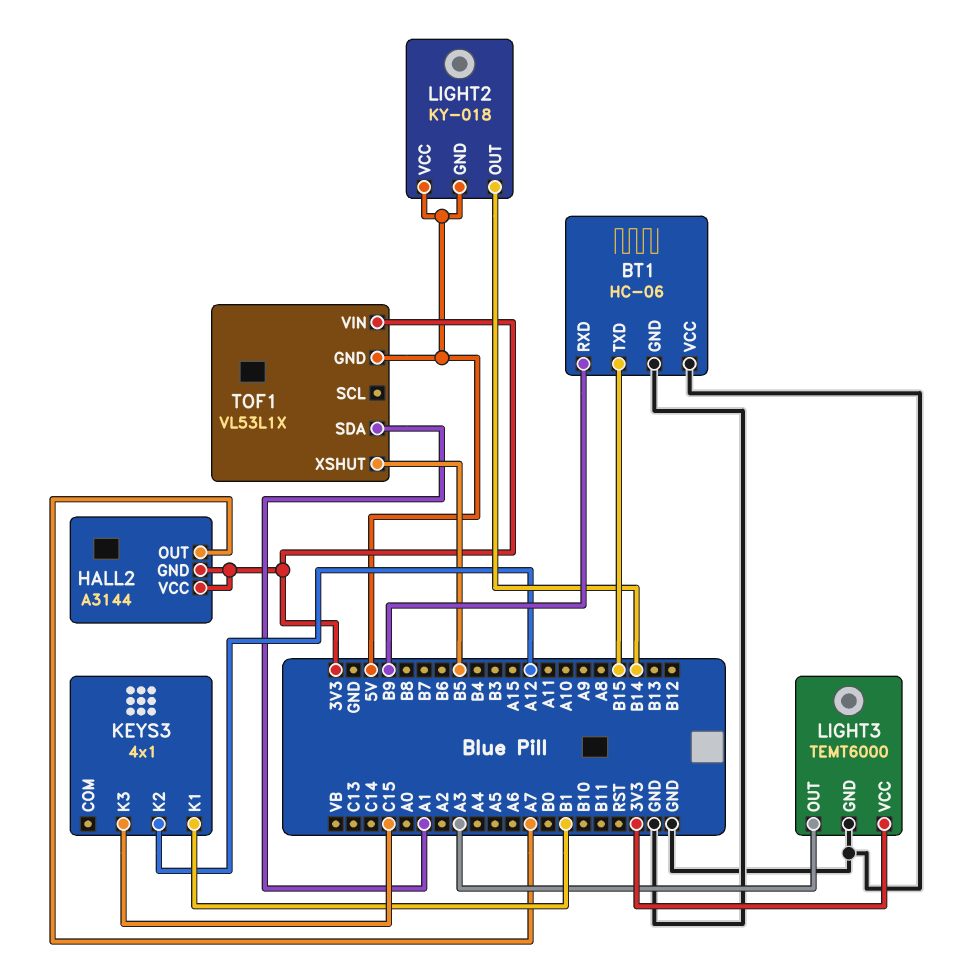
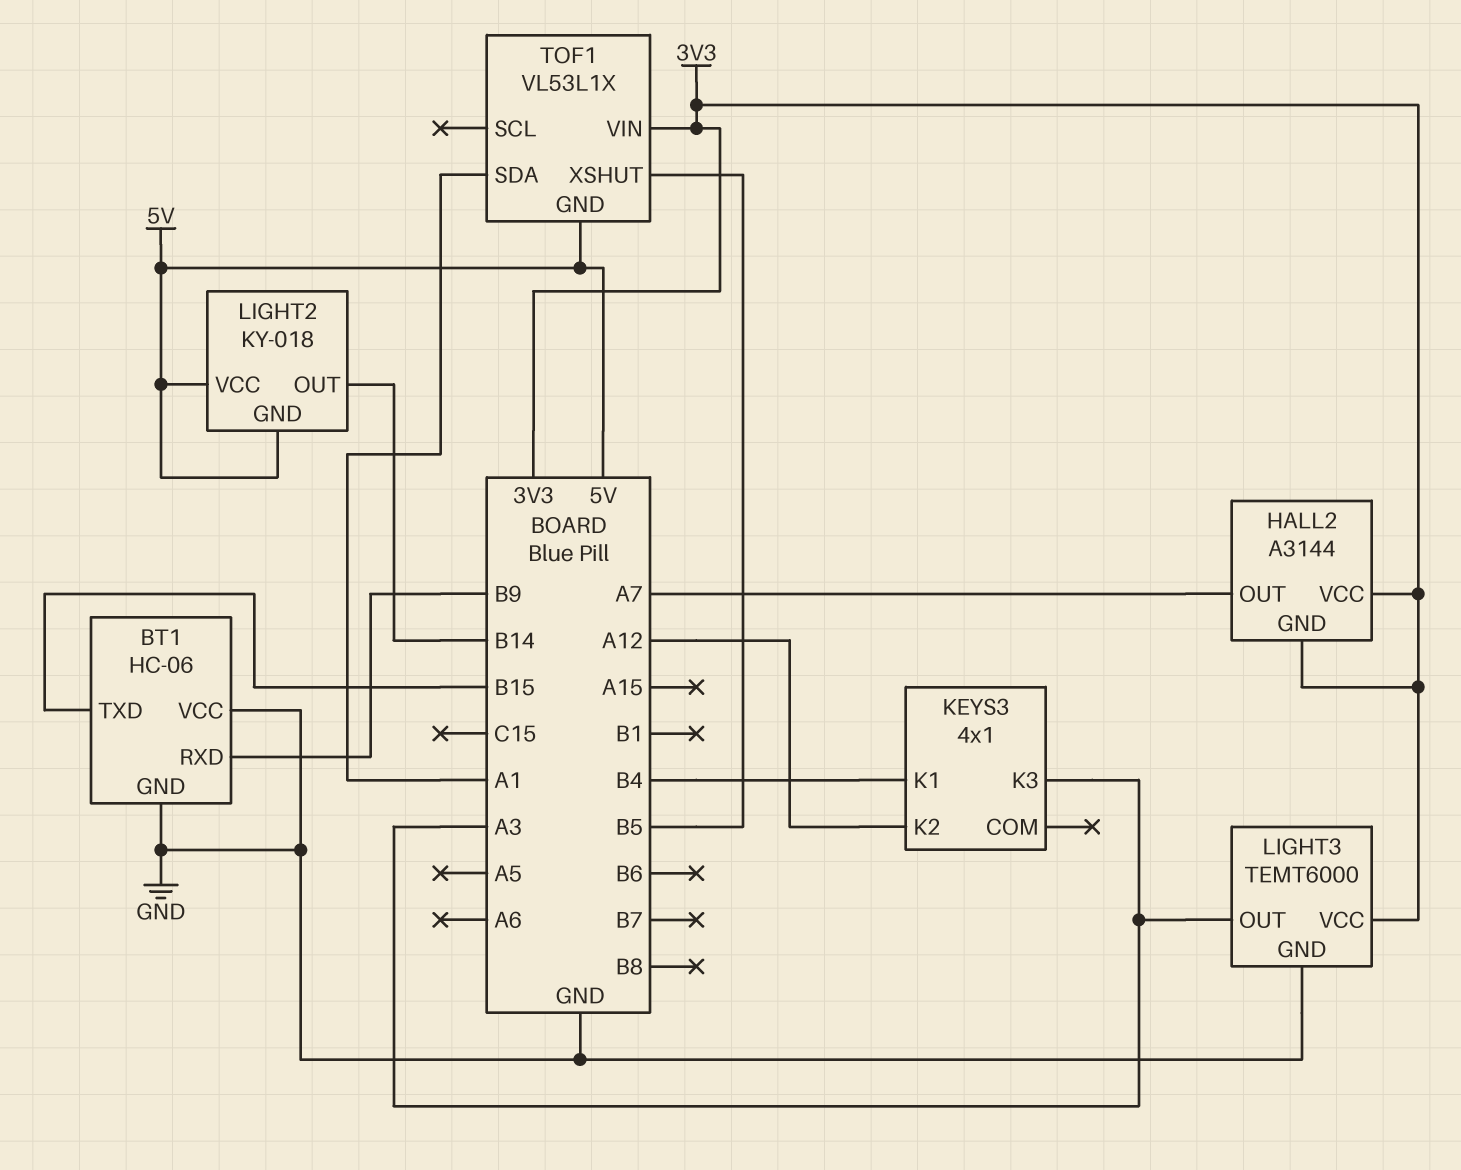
KEYS3 pin K1: B1 -> B4
KEYS3 pin K3: C15 -> A3

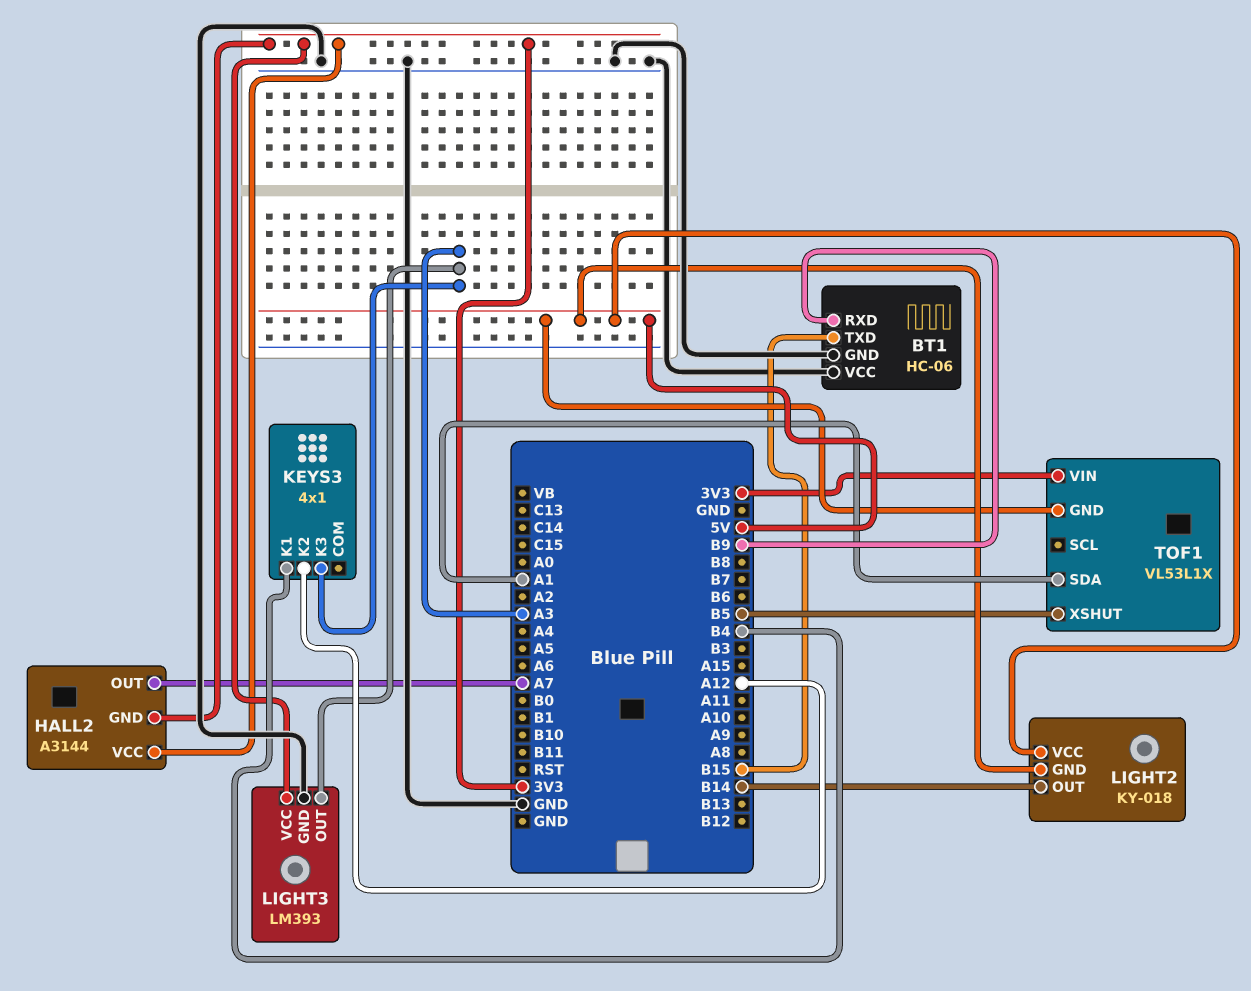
LIGHT3: TEMT6000 -> LM393

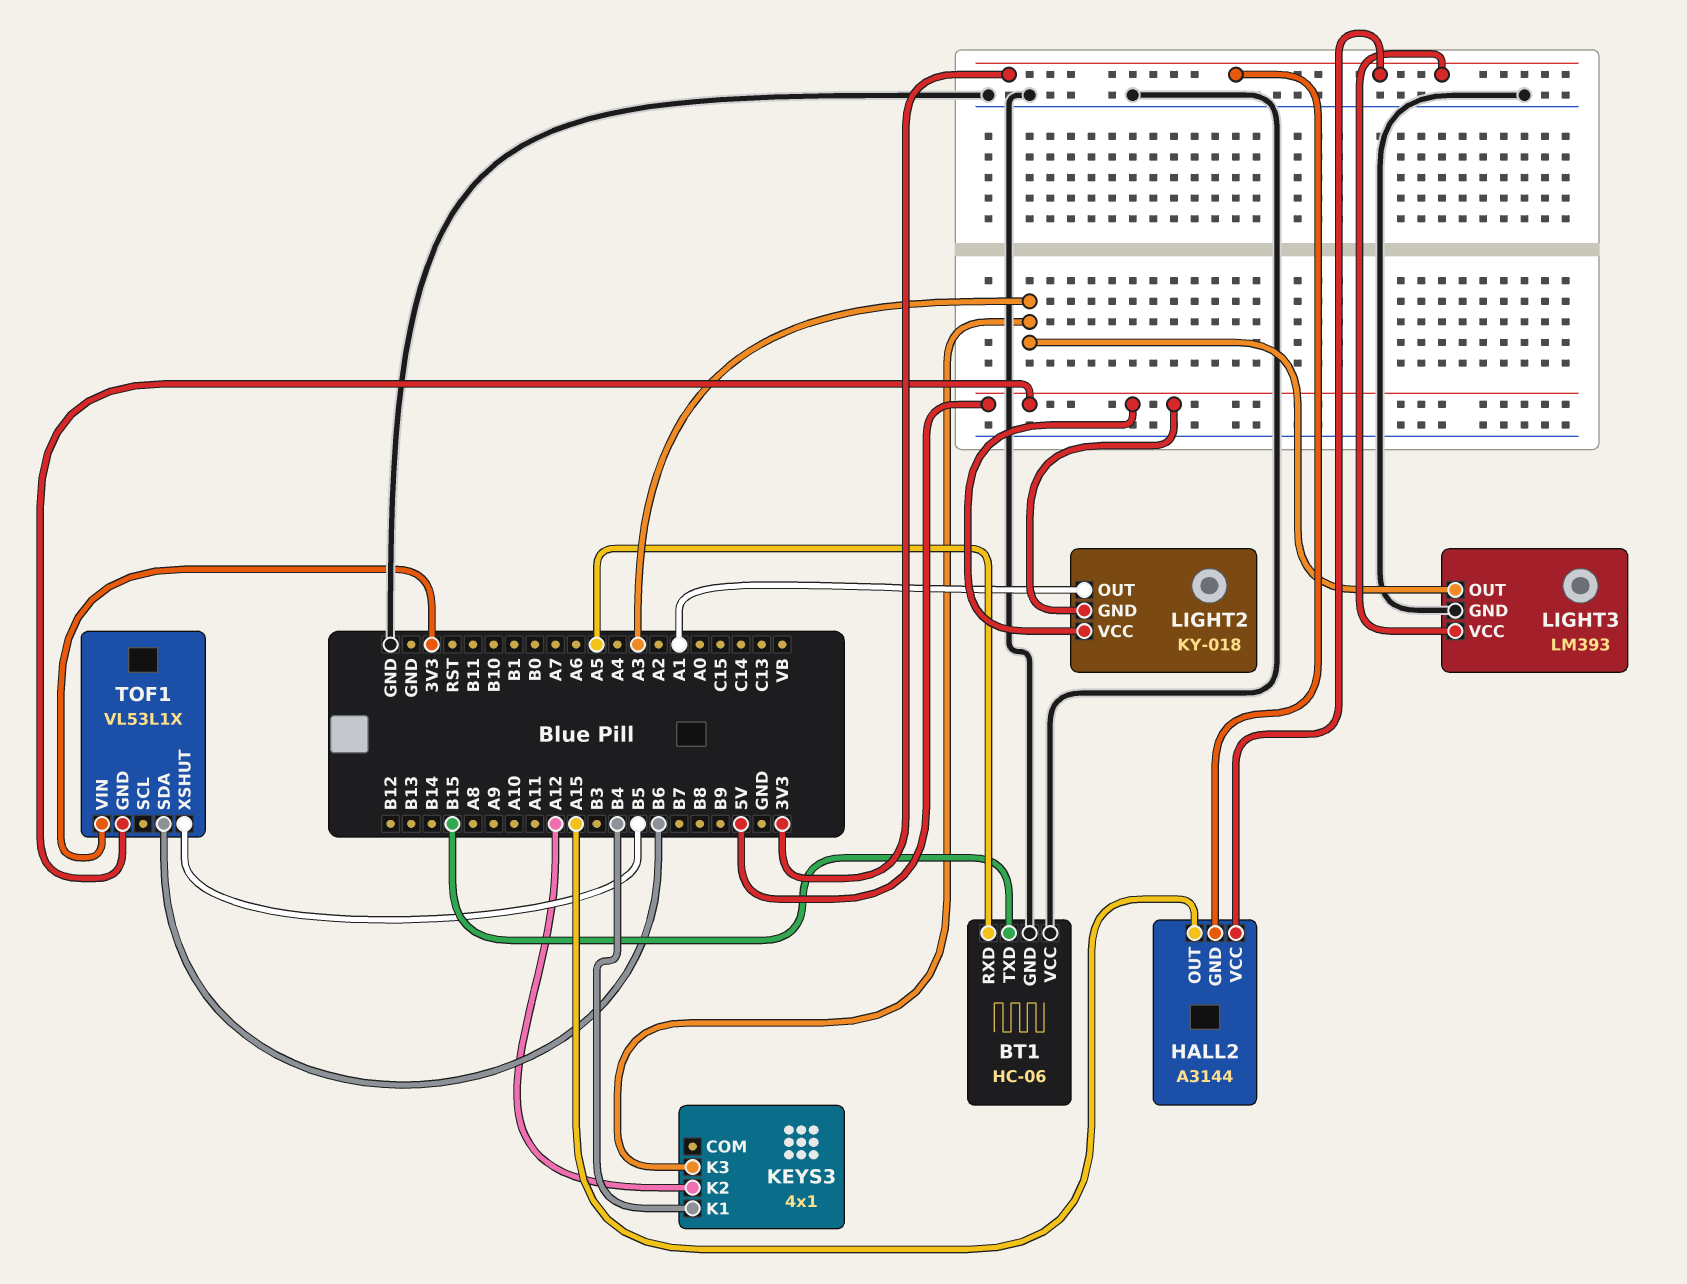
BT1 pin RXD: B9 -> A5
HALL2 pin OUT: A7 -> A15
LIGHT2 pin OUT: B14 -> A1
TOF1 pin SDA: A1 -> B6

